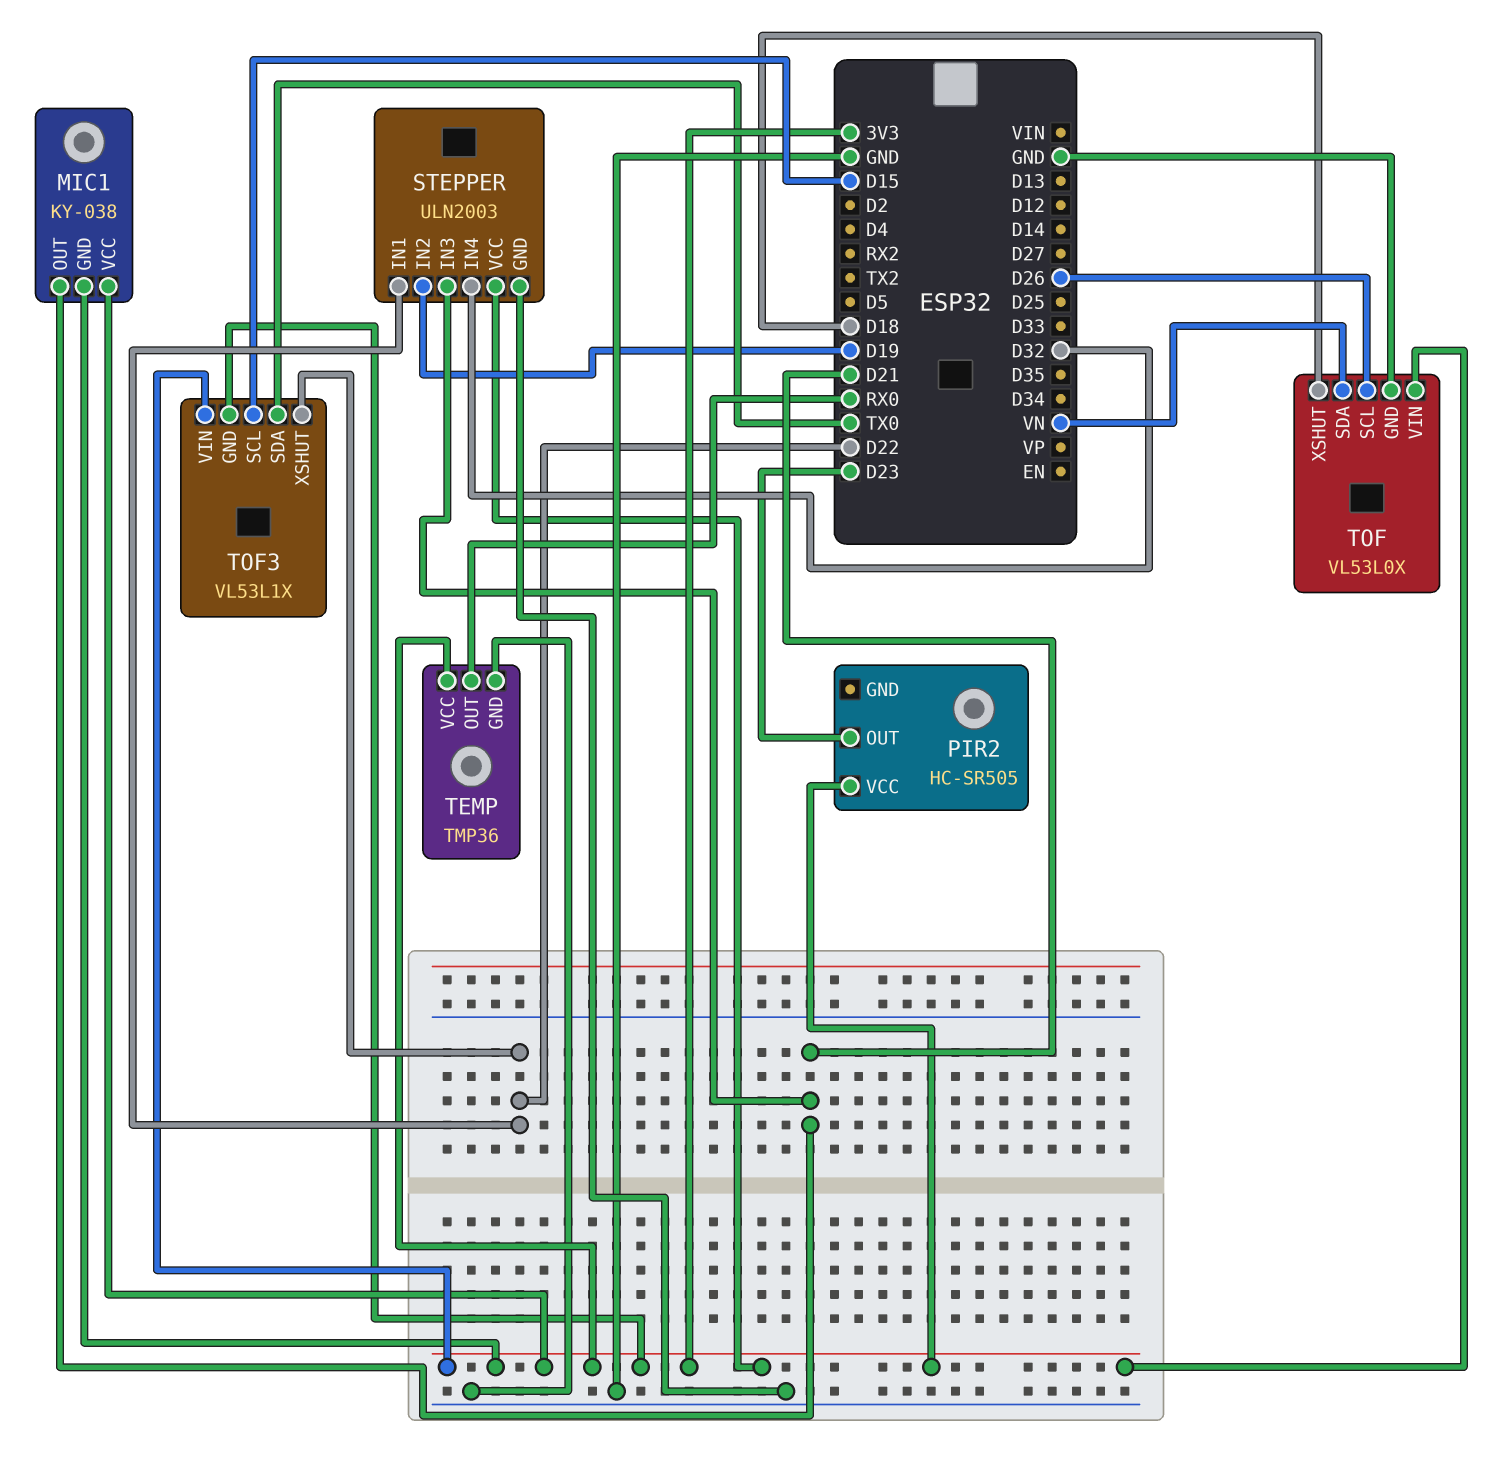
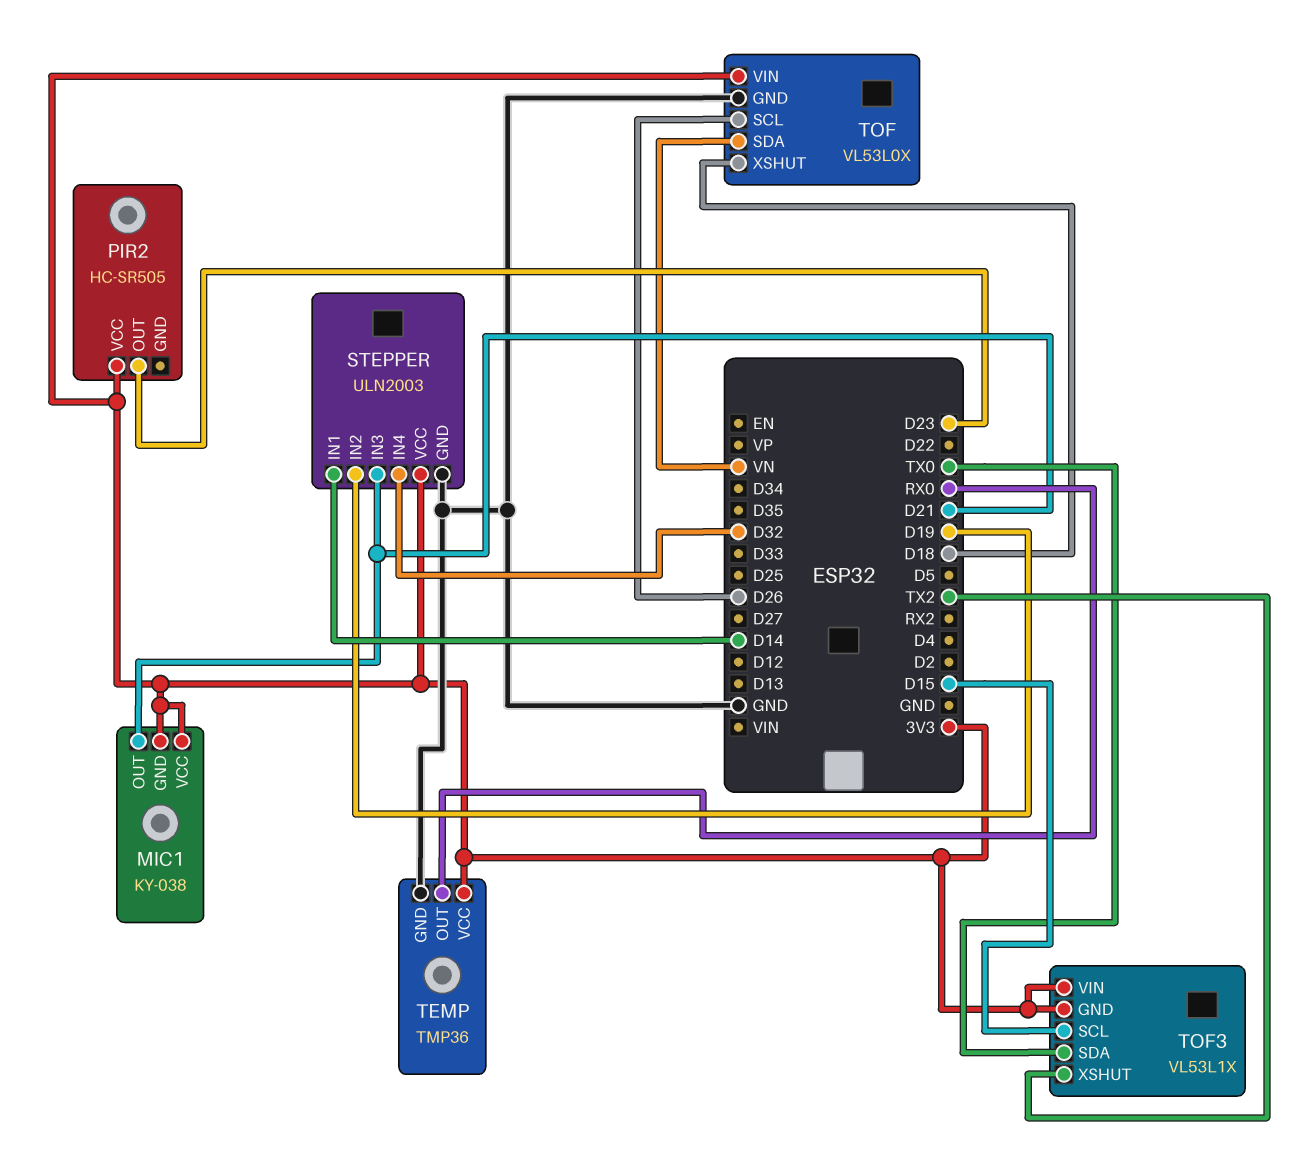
STEPPER pin IN1: D22 -> D14
TOF3 pin XSHUT: D22 -> TX2

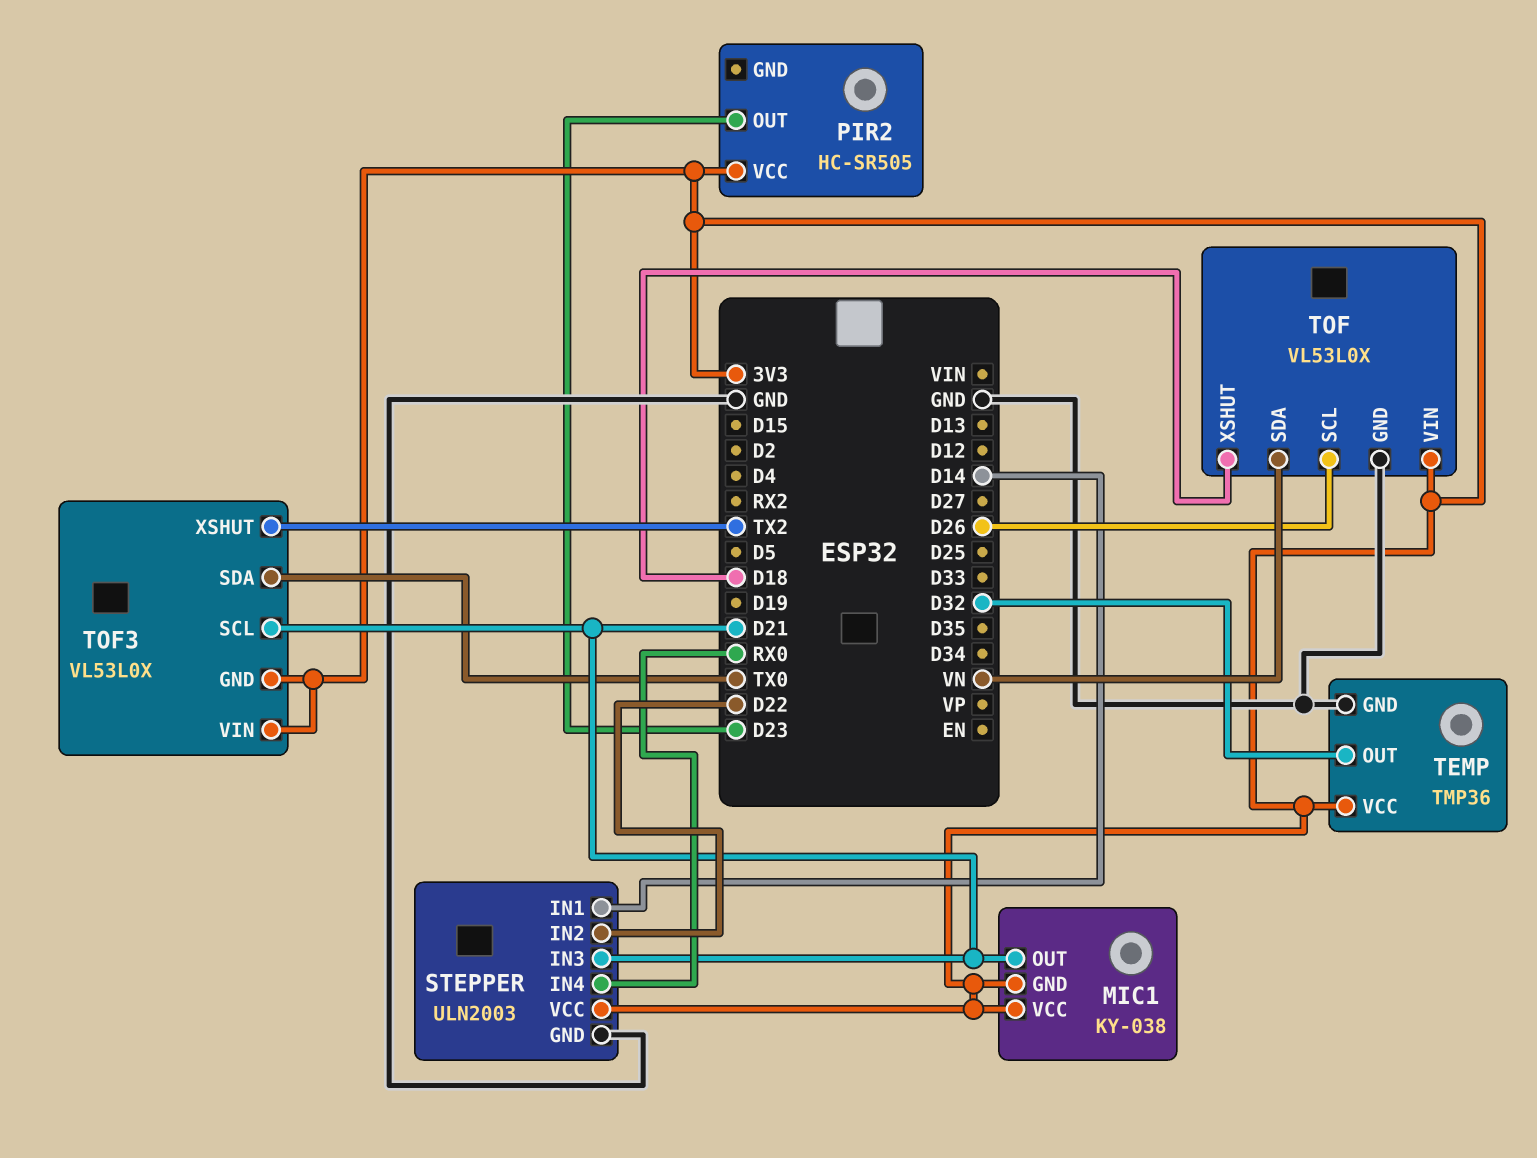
STEPPER pin IN2: D19 -> D22
STEPPER pin IN4: D32 -> RX0
TEMP pin OUT: RX0 -> D32
TOF3: VL53L1X -> VL53L0X
TOF3 pin SCL: D15 -> D21

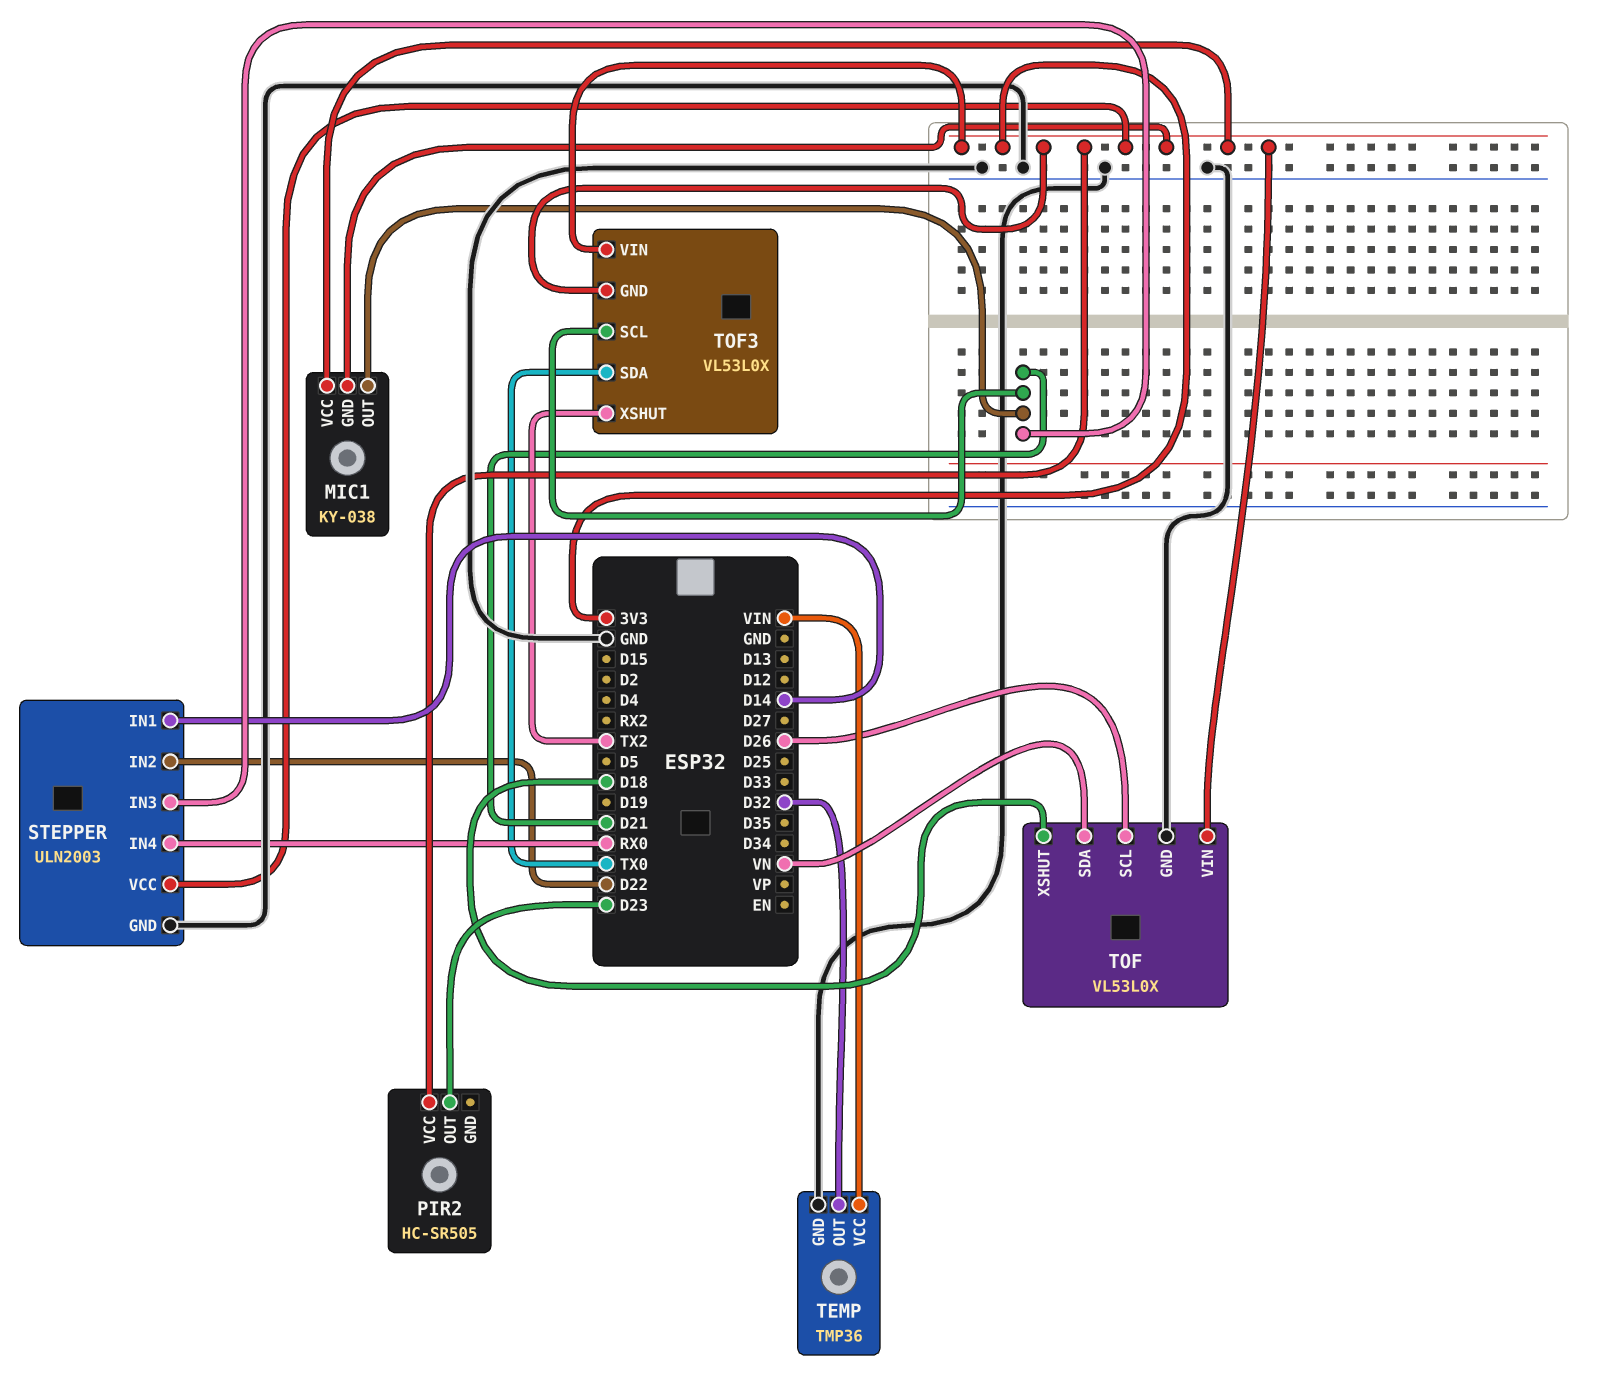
TEMP pin VCC: 3V3 -> VIN

